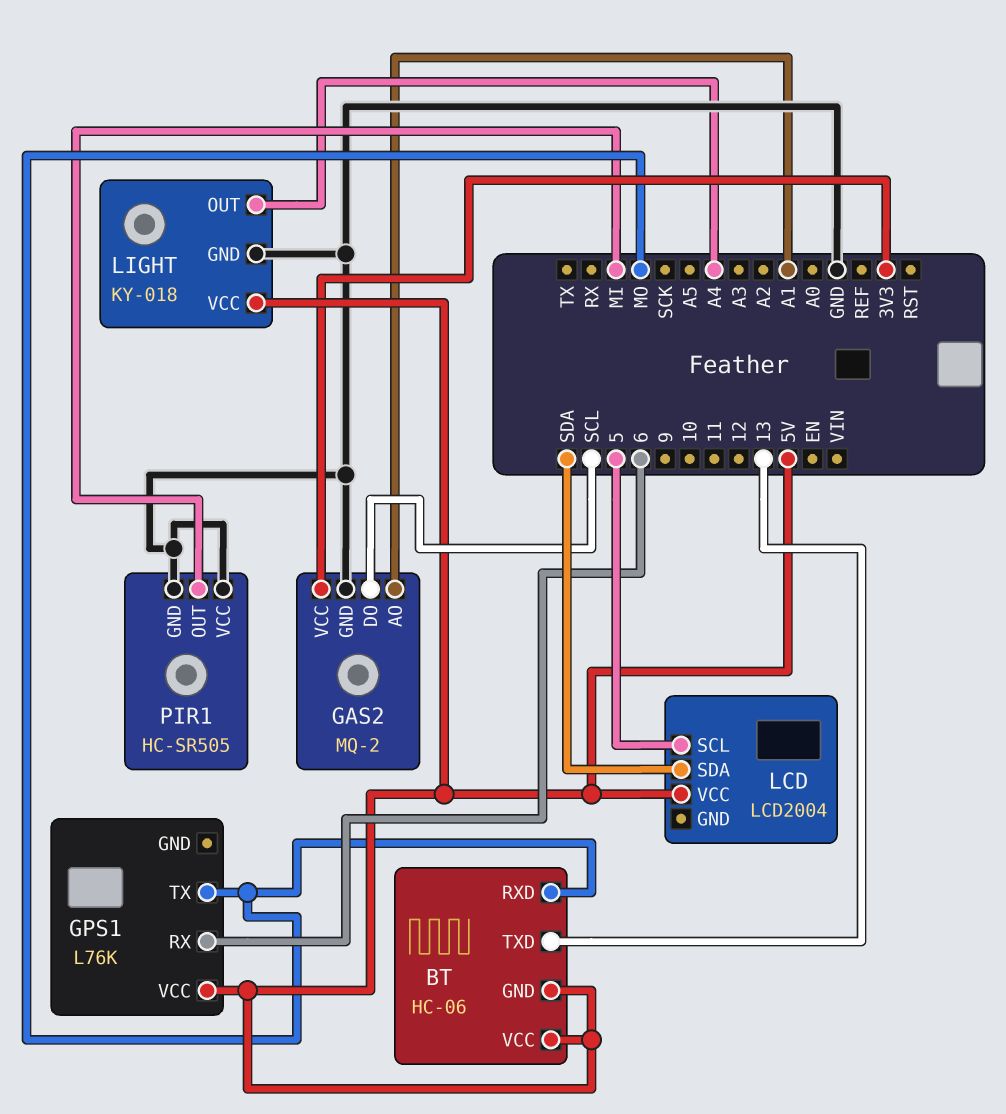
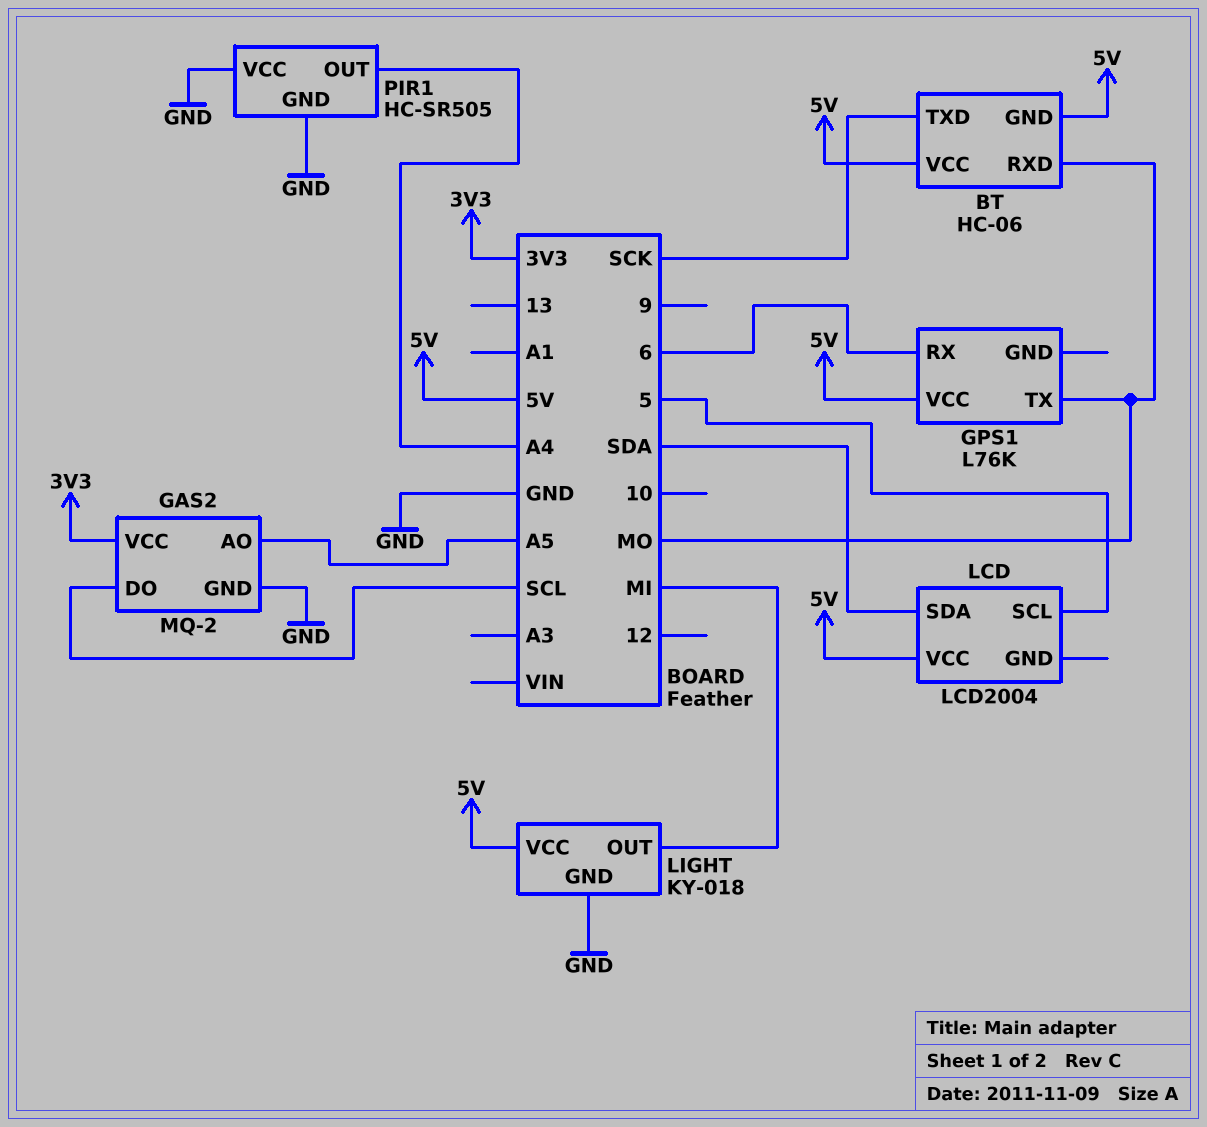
BT pin TXD: 13 -> SCK
GAS2 pin AO: A1 -> A5
LIGHT pin OUT: A4 -> MI
PIR1 pin OUT: MI -> A4

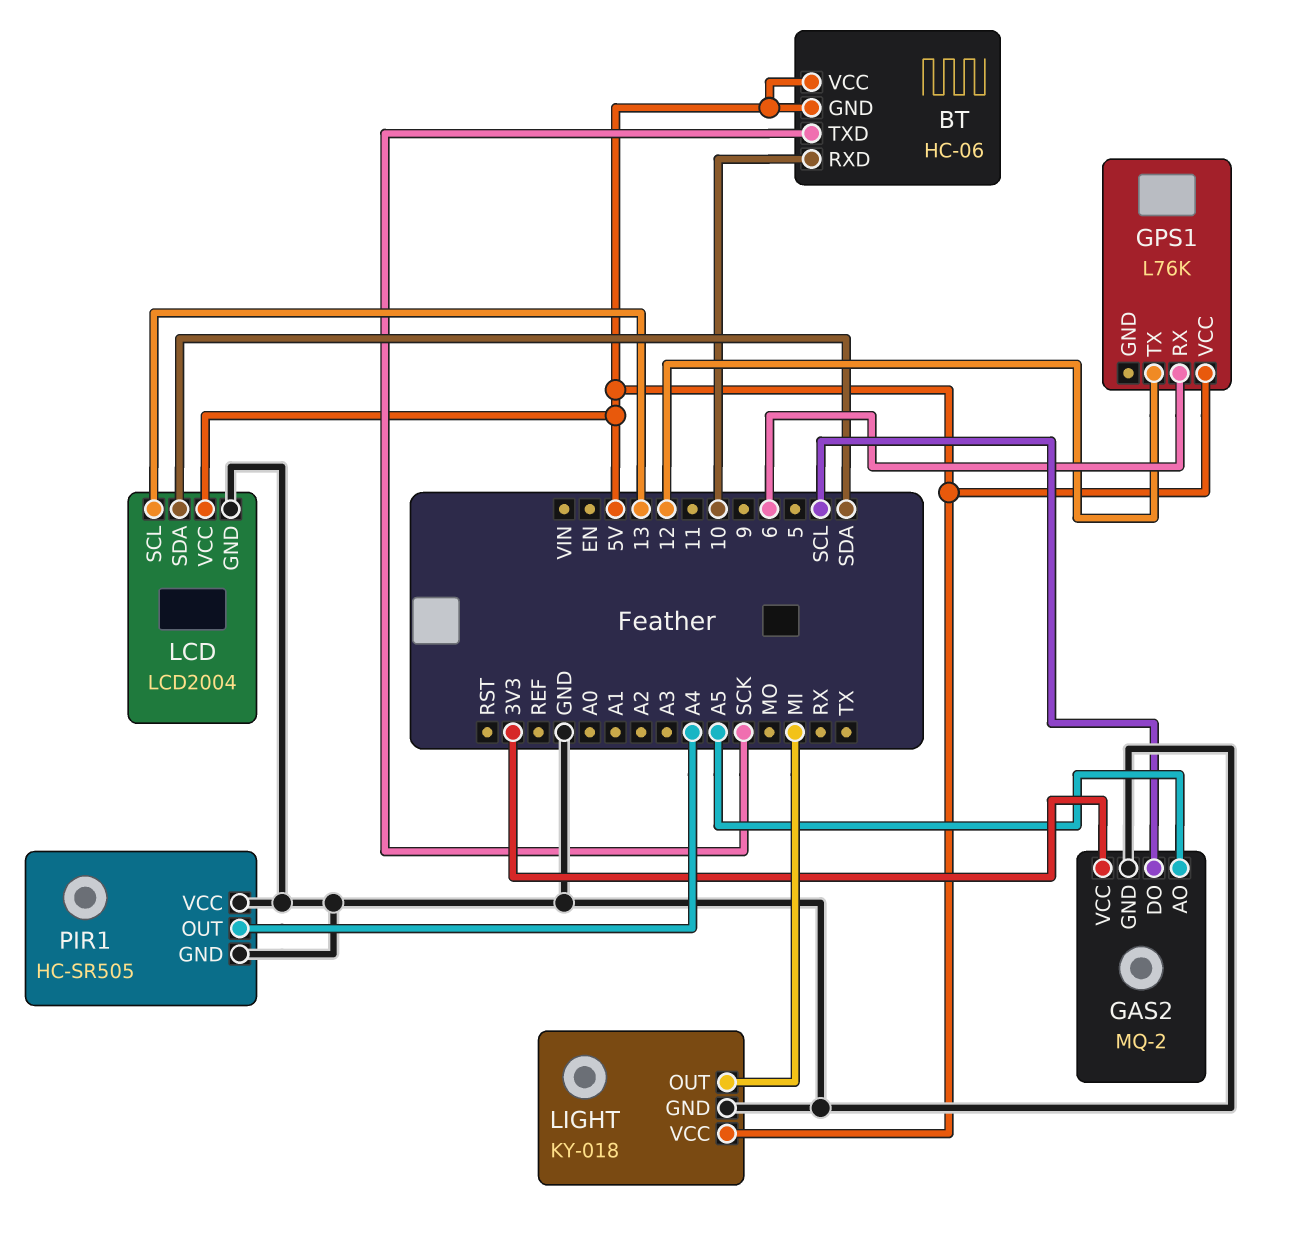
BT pin RXD: MO -> 10
GPS1 pin TX: MO -> 12
LCD pin GND: none -> GND
LCD pin SCL: 5 -> 13

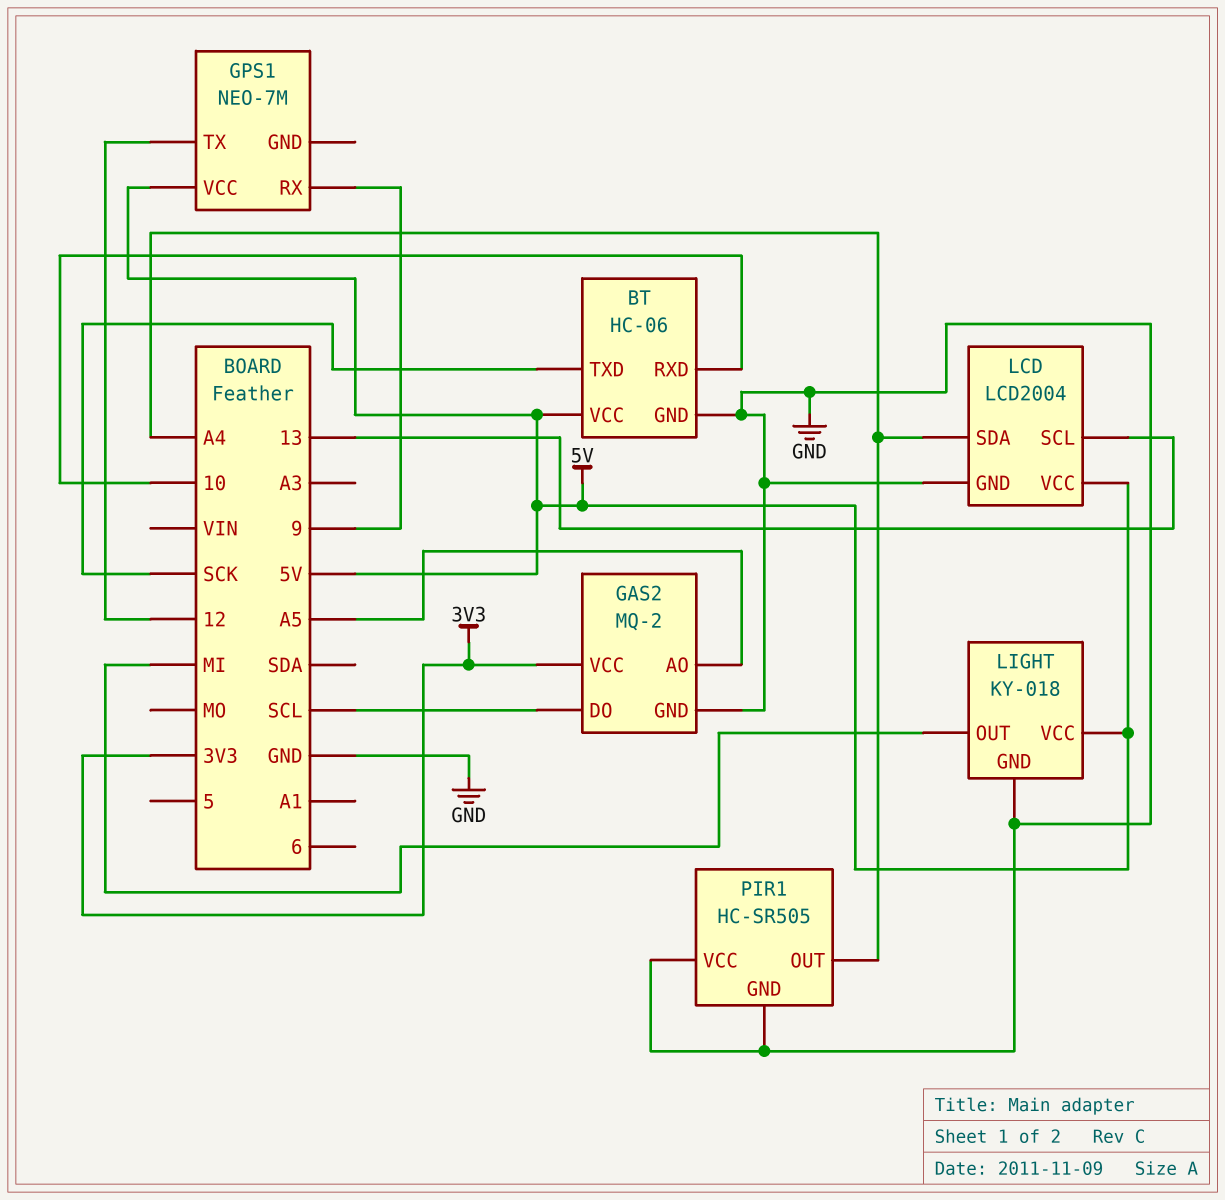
BT pin GND: 5V -> GND
GPS1: L76K -> NEO-7M
GPS1 pin RX: 6 -> 9
LCD pin SDA: SDA -> A4

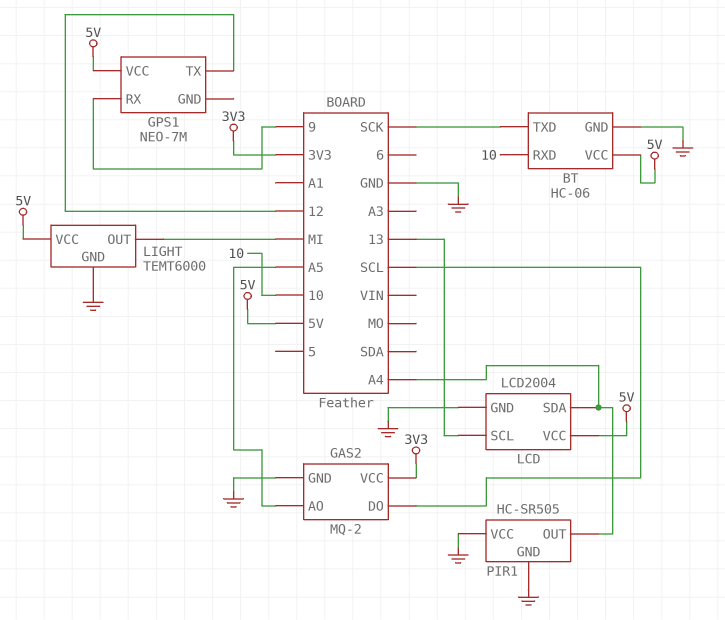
LIGHT: KY-018 -> TEMT6000

